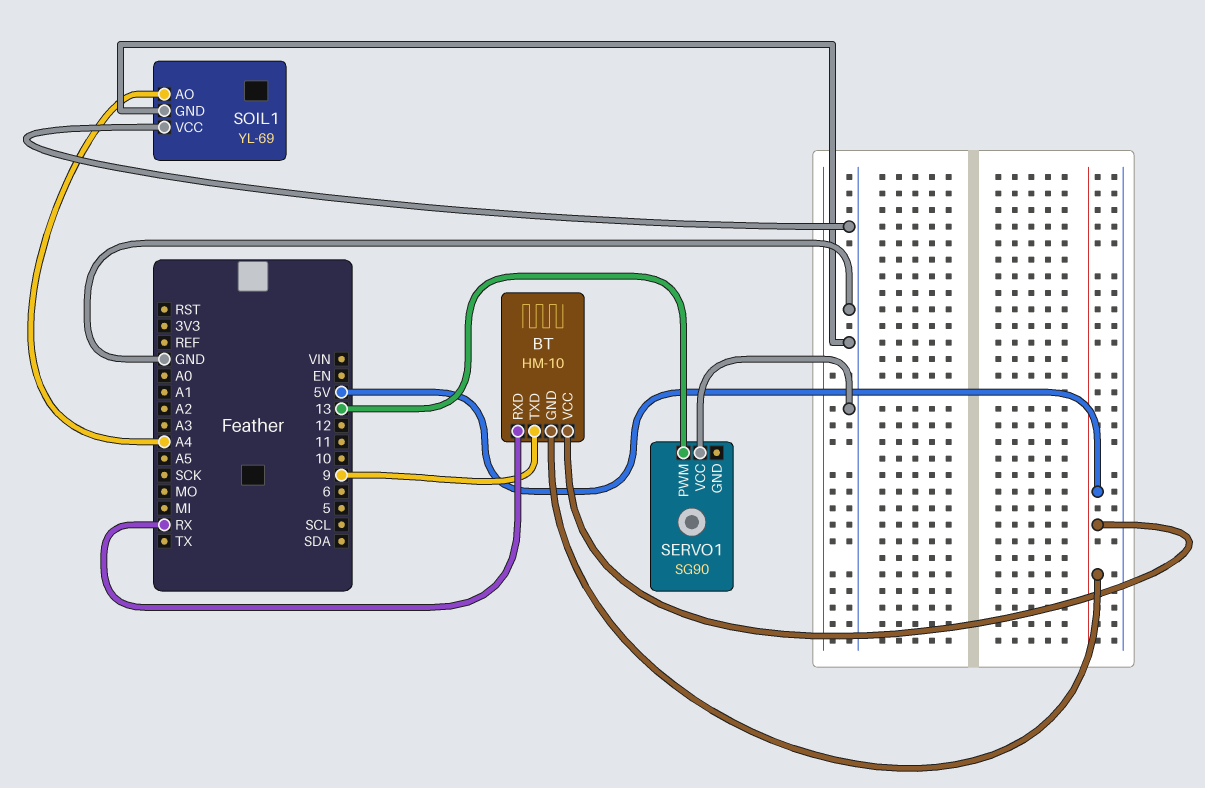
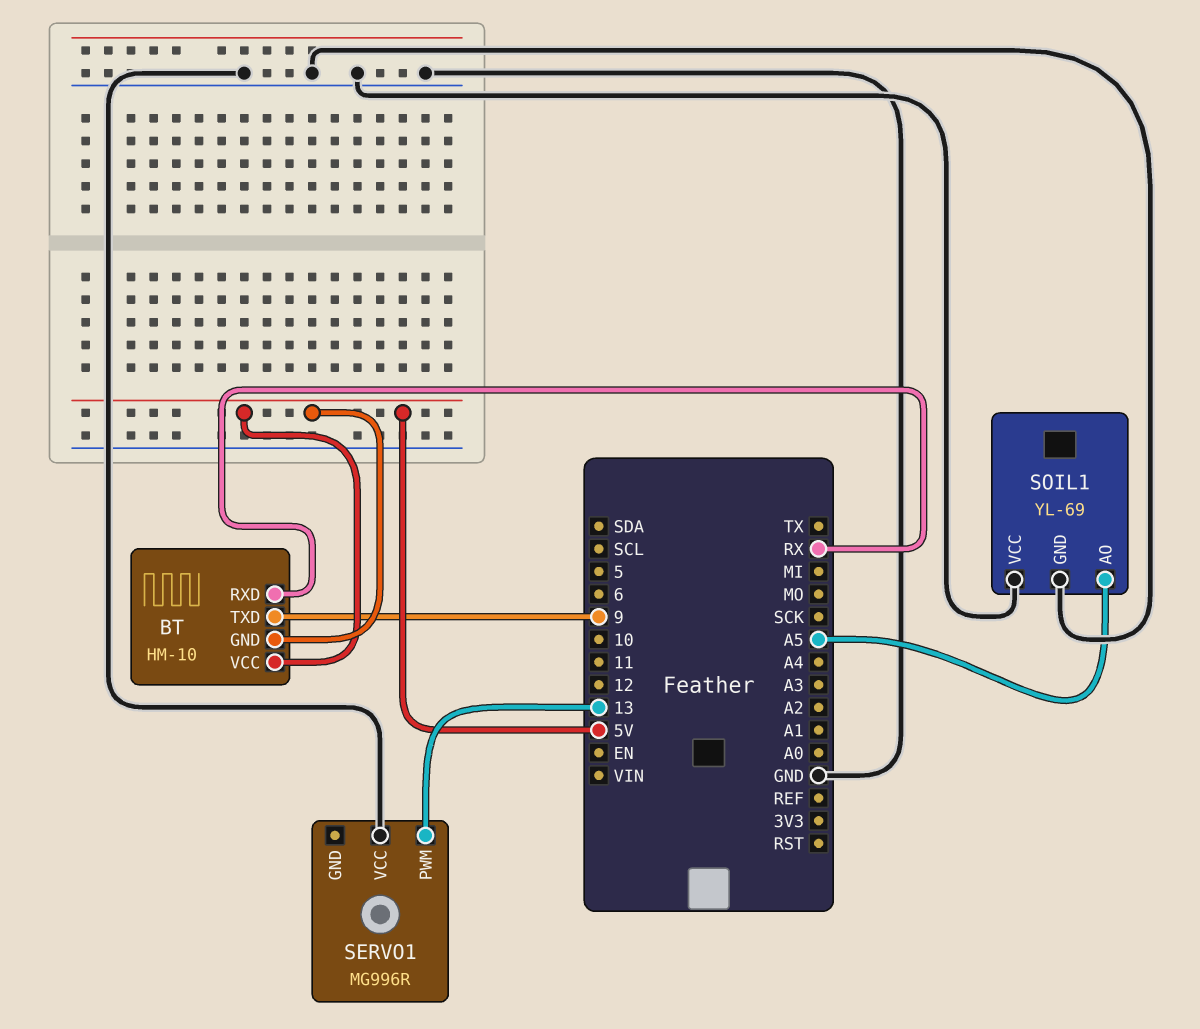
SERVO1: SG90 -> MG996R
SOIL1 pin AO: A4 -> A5

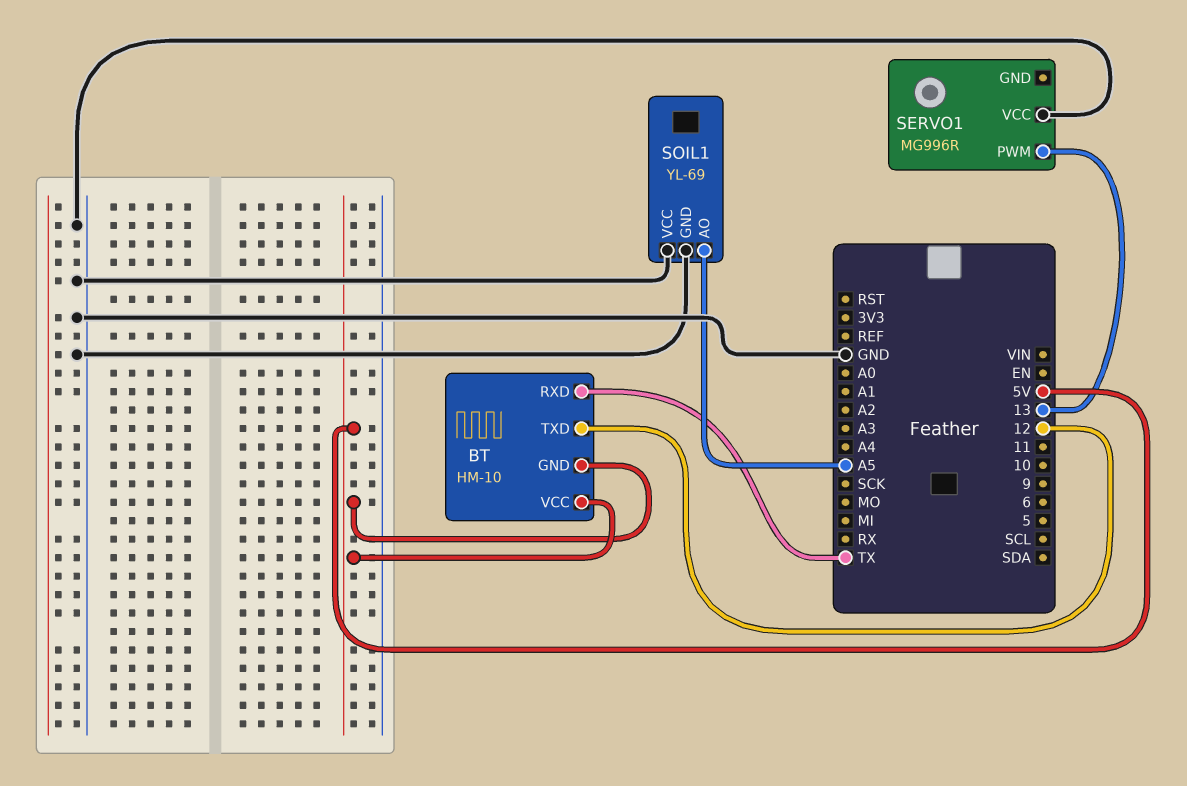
BT pin RXD: RX -> TX
BT pin TXD: 9 -> 12

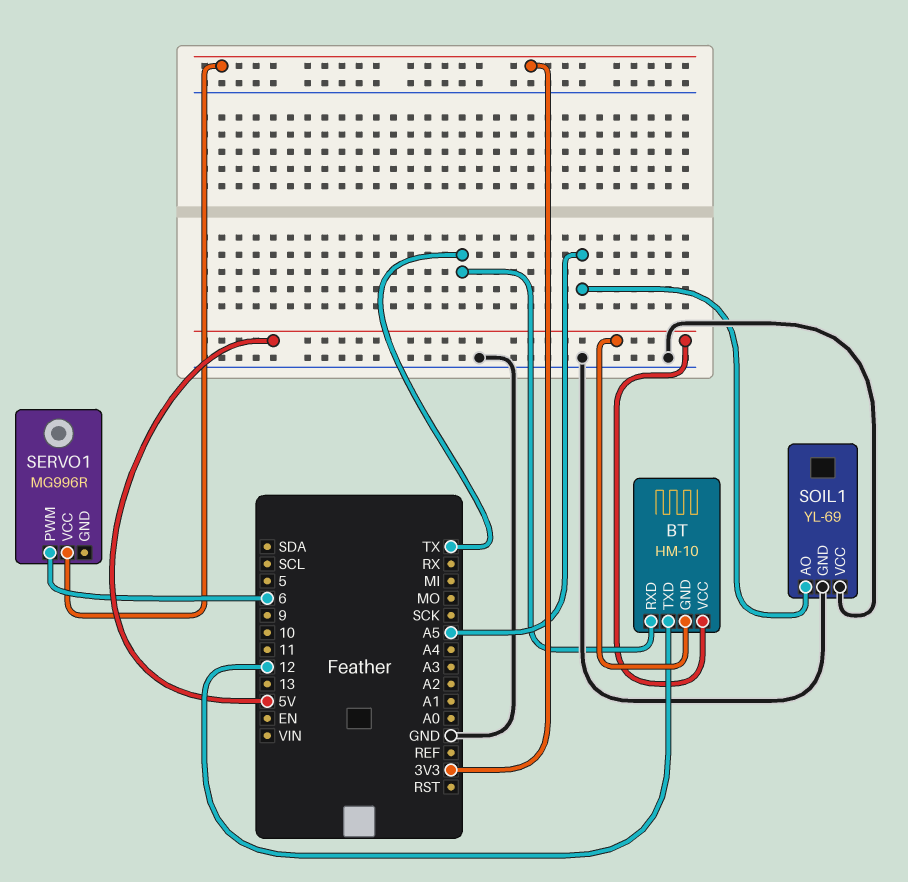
SERVO1 pin PWM: 13 -> 6
SERVO1 pin VCC: GND -> 3V3

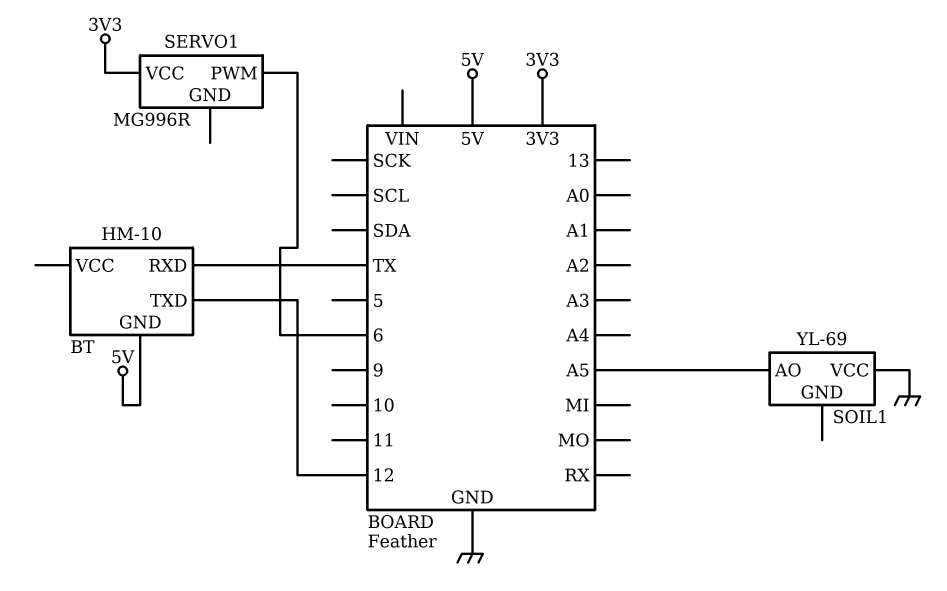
BT pin VCC: 5V -> none
SOIL1 pin GND: GND -> none

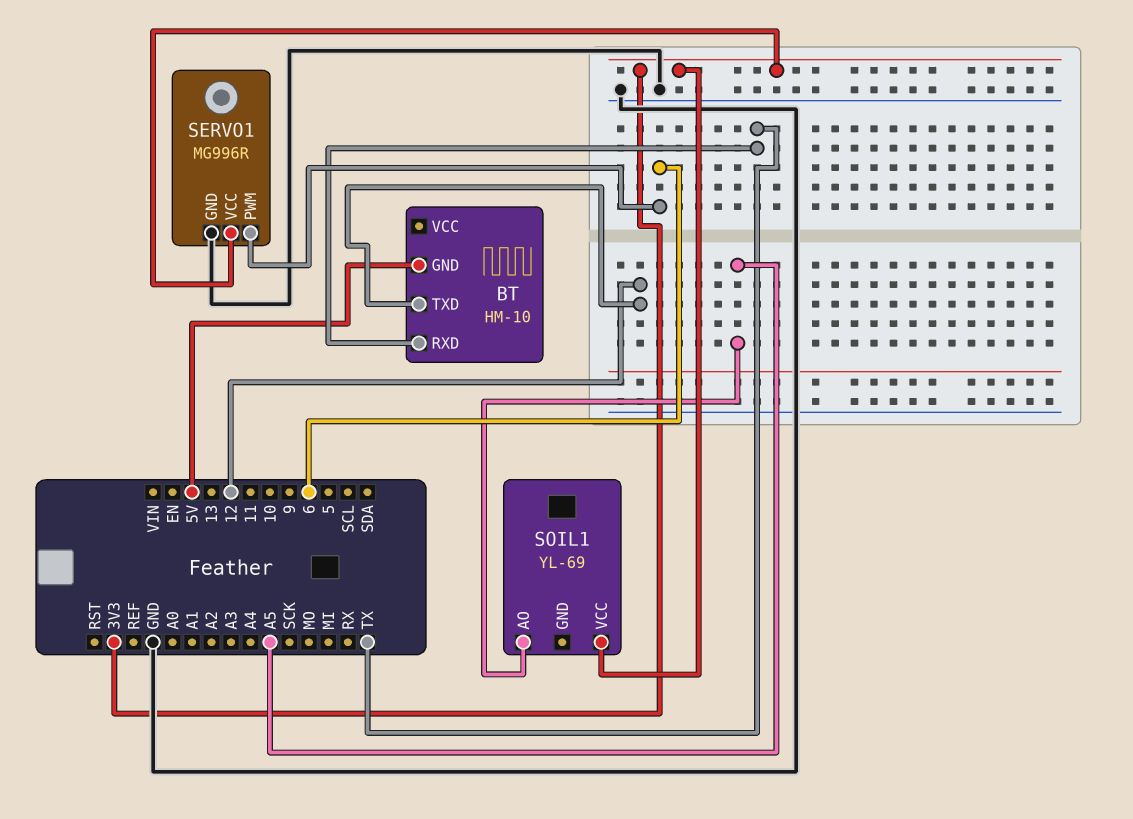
SERVO1 pin GND: none -> GND
SOIL1 pin VCC: GND -> 3V3

